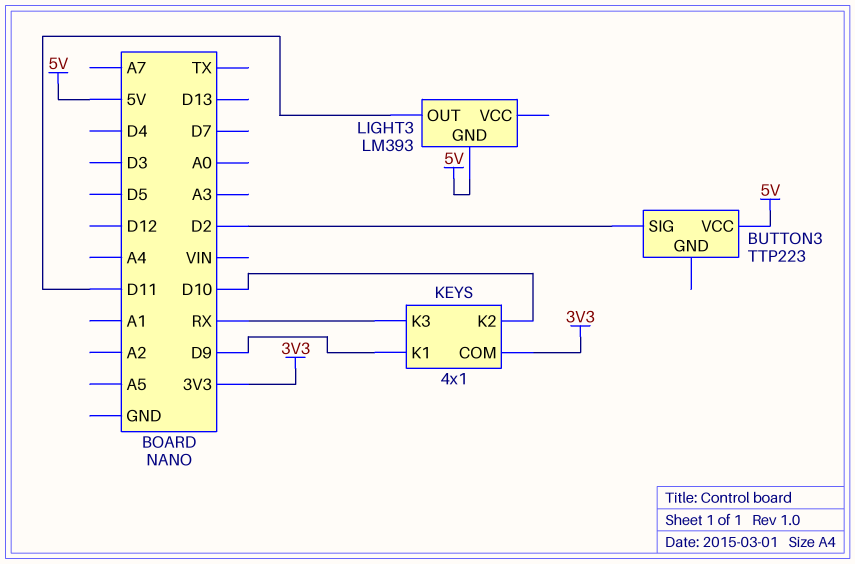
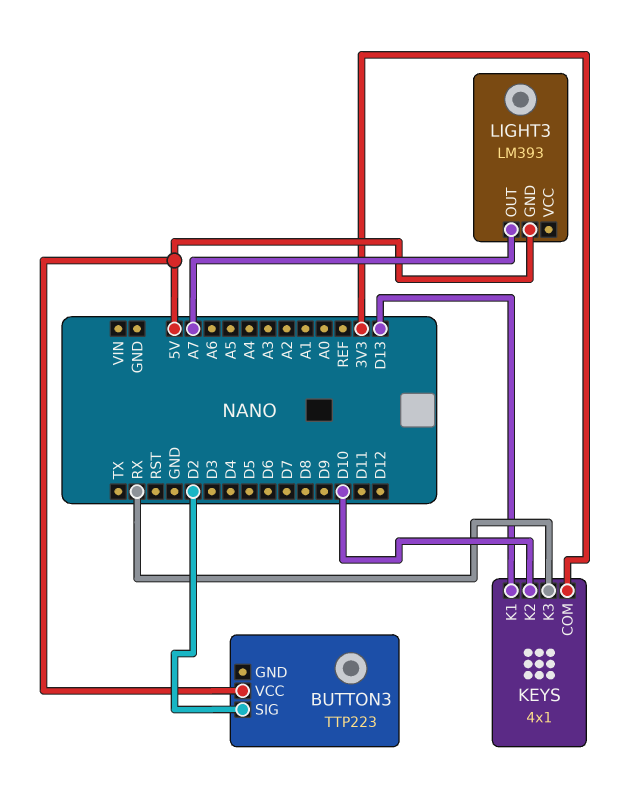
KEYS pin K1: D9 -> D13
LIGHT3 pin OUT: D11 -> A7

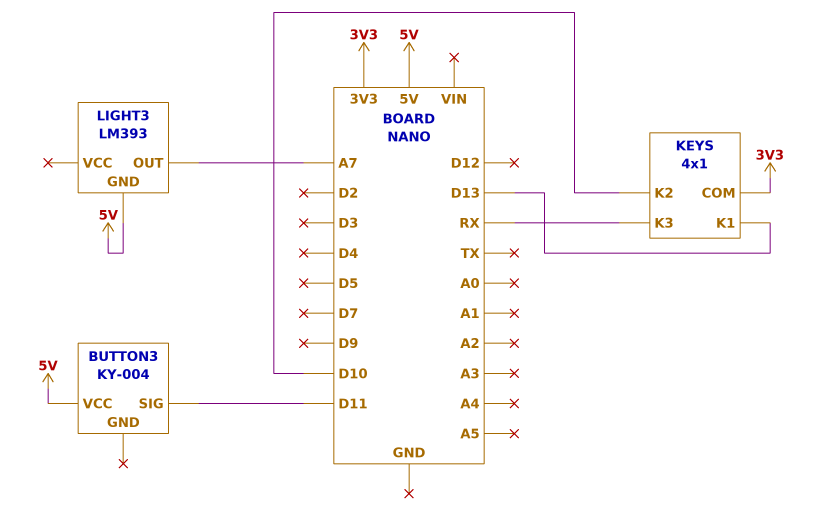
BUTTON3: TTP223 -> KY-004
BUTTON3 pin SIG: D2 -> D11

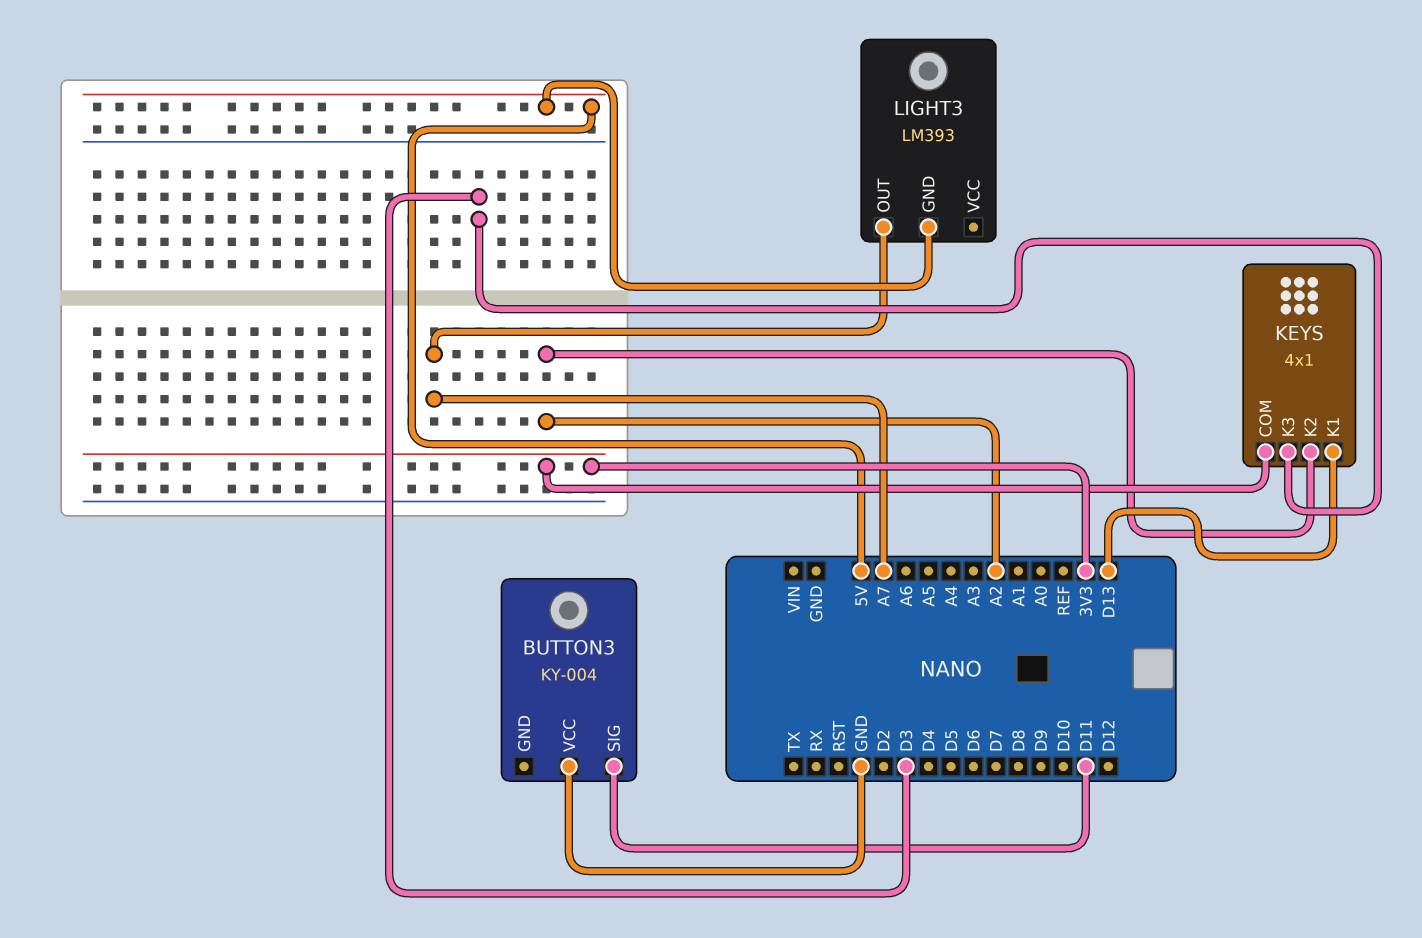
BUTTON3 pin VCC: 5V -> GND
KEYS pin K2: D10 -> A2
KEYS pin K3: RX -> D3

